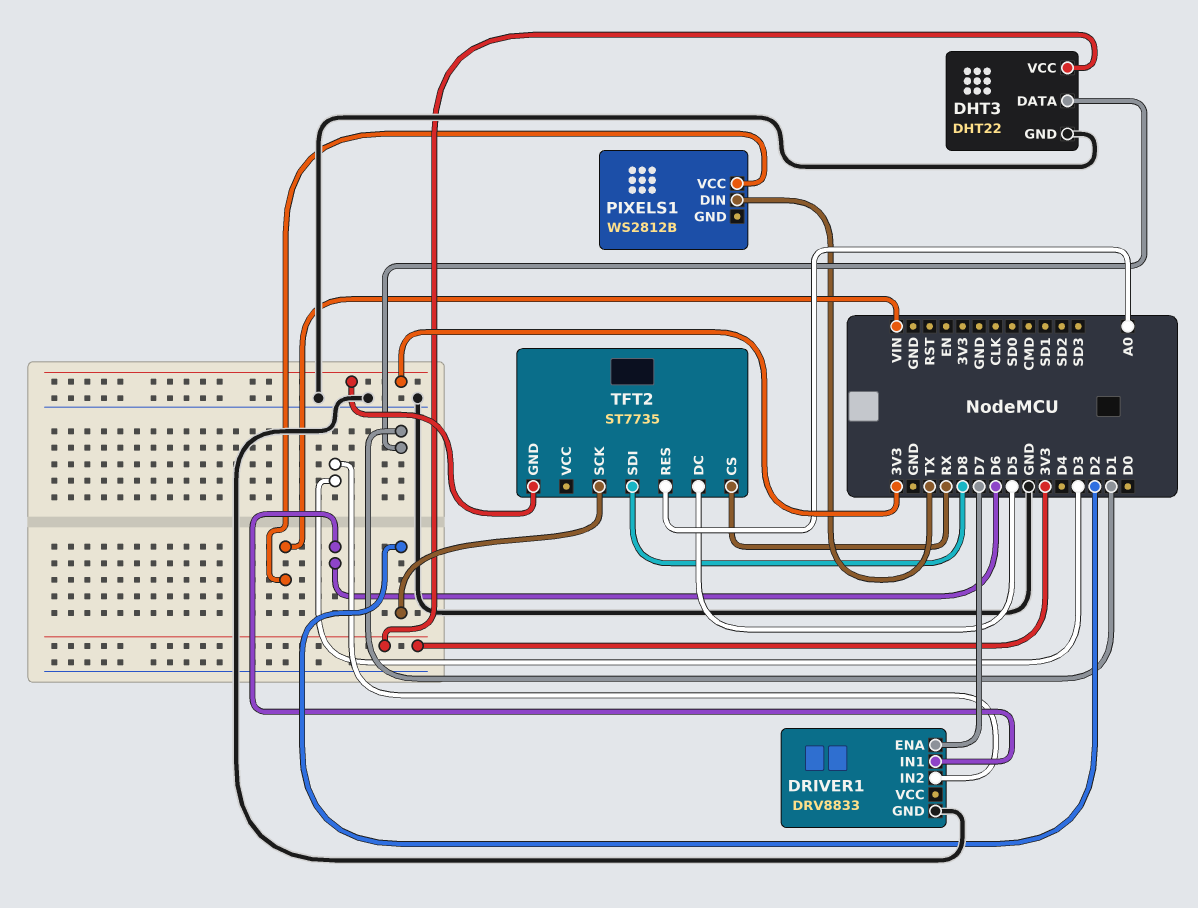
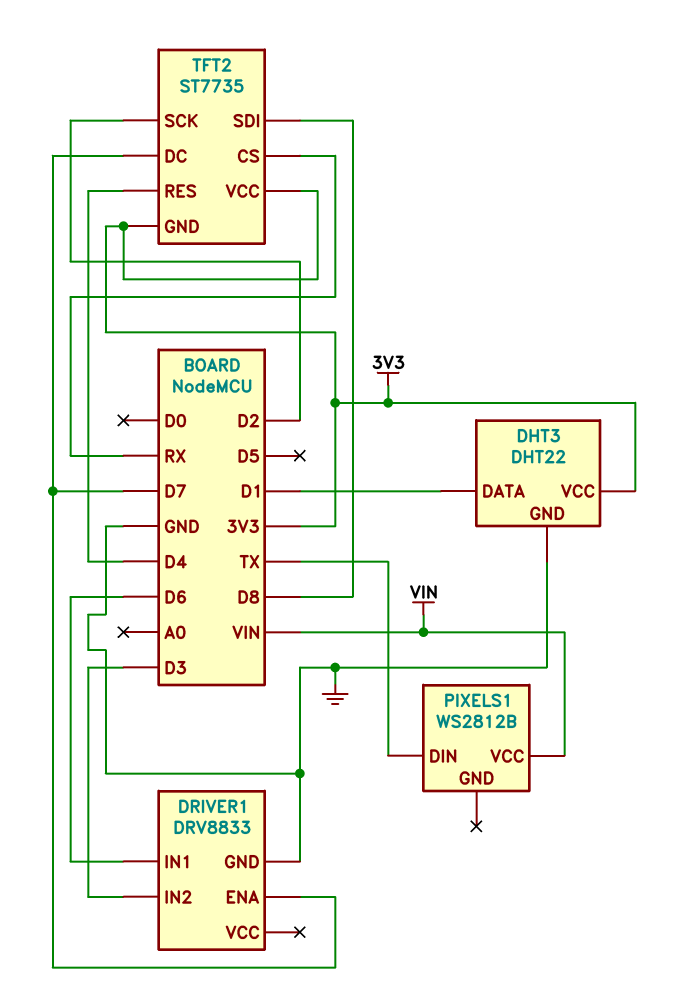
TFT2 pin DC: D5 -> D7
TFT2 pin RES: A0 -> D4
TFT2 pin VCC: none -> 3V3

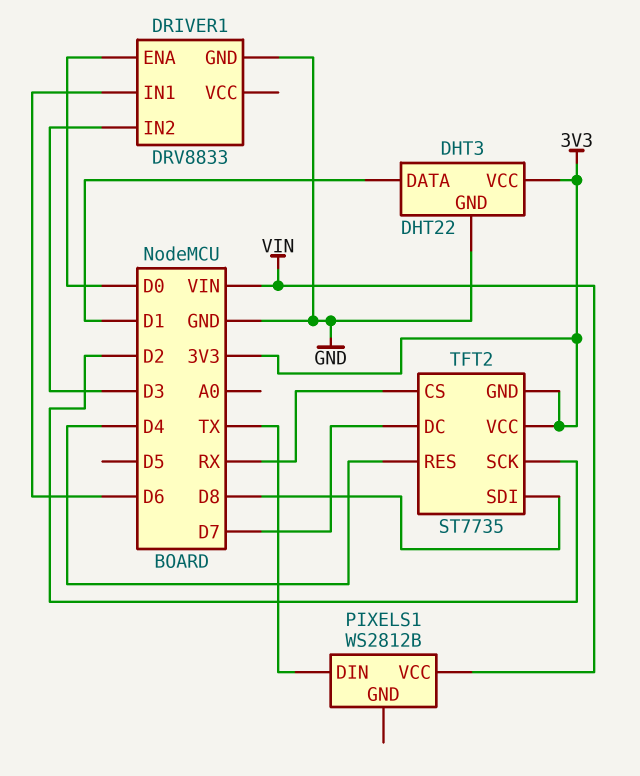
DRIVER1 pin ENA: D7 -> D0

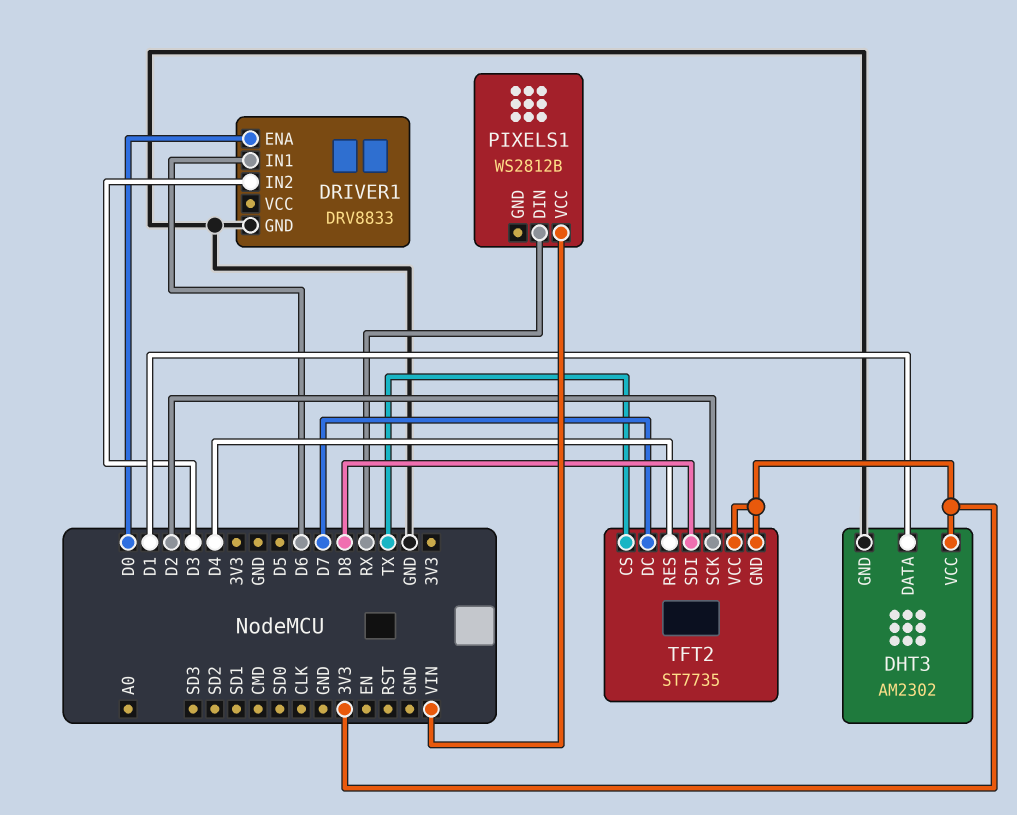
DHT3: DHT22 -> AM2302
PIXELS1 pin DIN: TX -> RX
TFT2 pin CS: RX -> TX

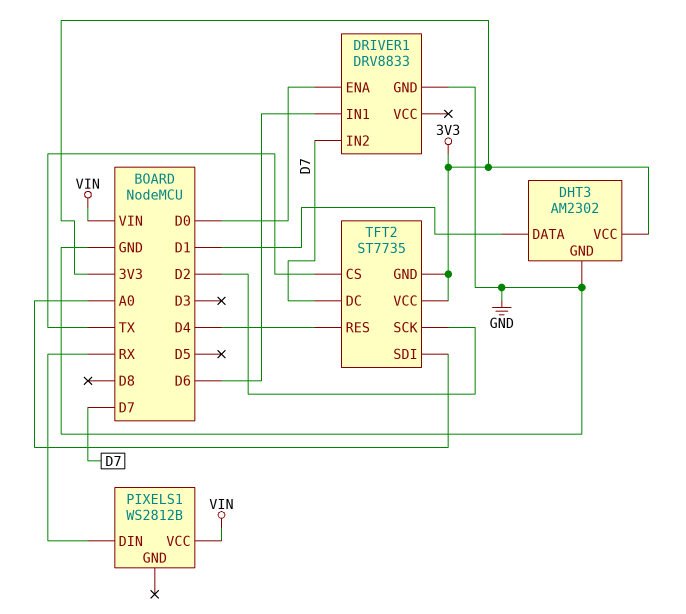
DRIVER1 pin IN2: D3 -> D7
TFT2 pin SDI: D8 -> A0

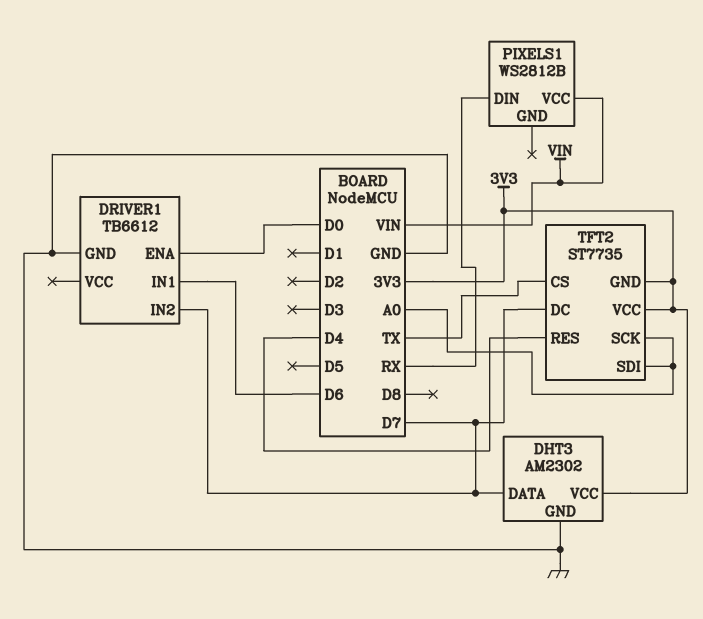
DHT3 pin DATA: D1 -> D7
DRIVER1: DRV8833 -> TB6612
TFT2 pin SCK: D2 -> A0

